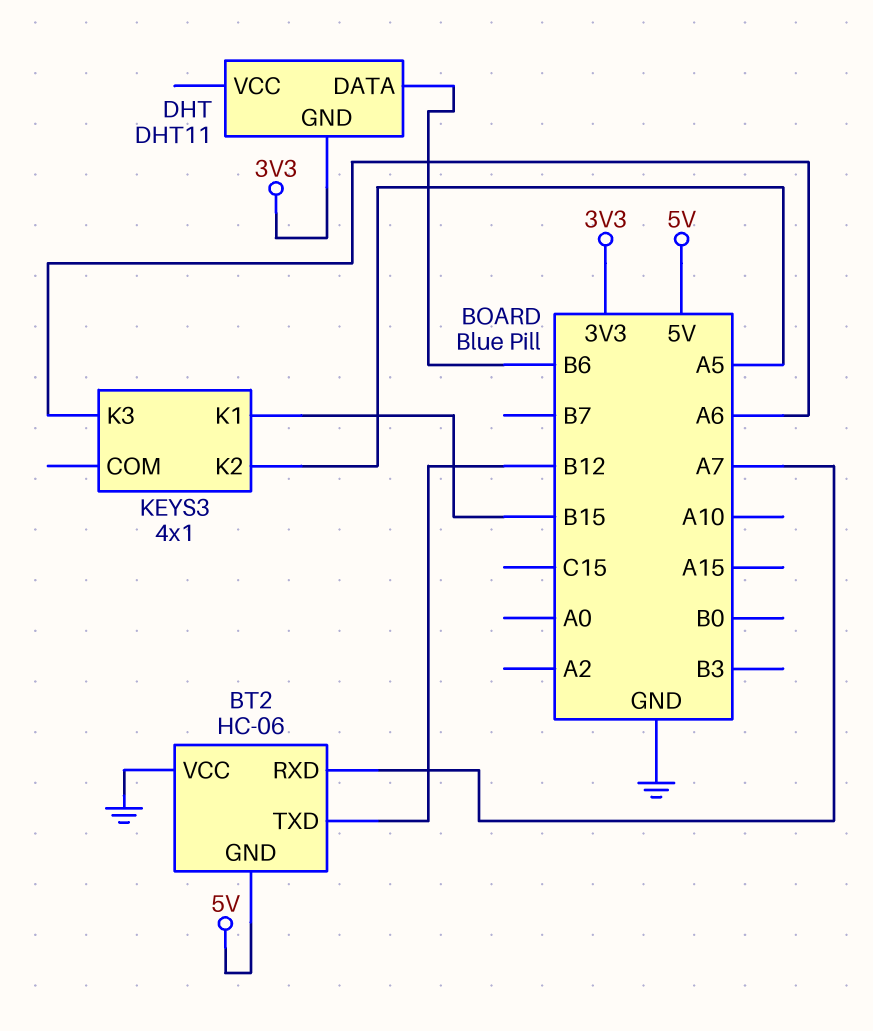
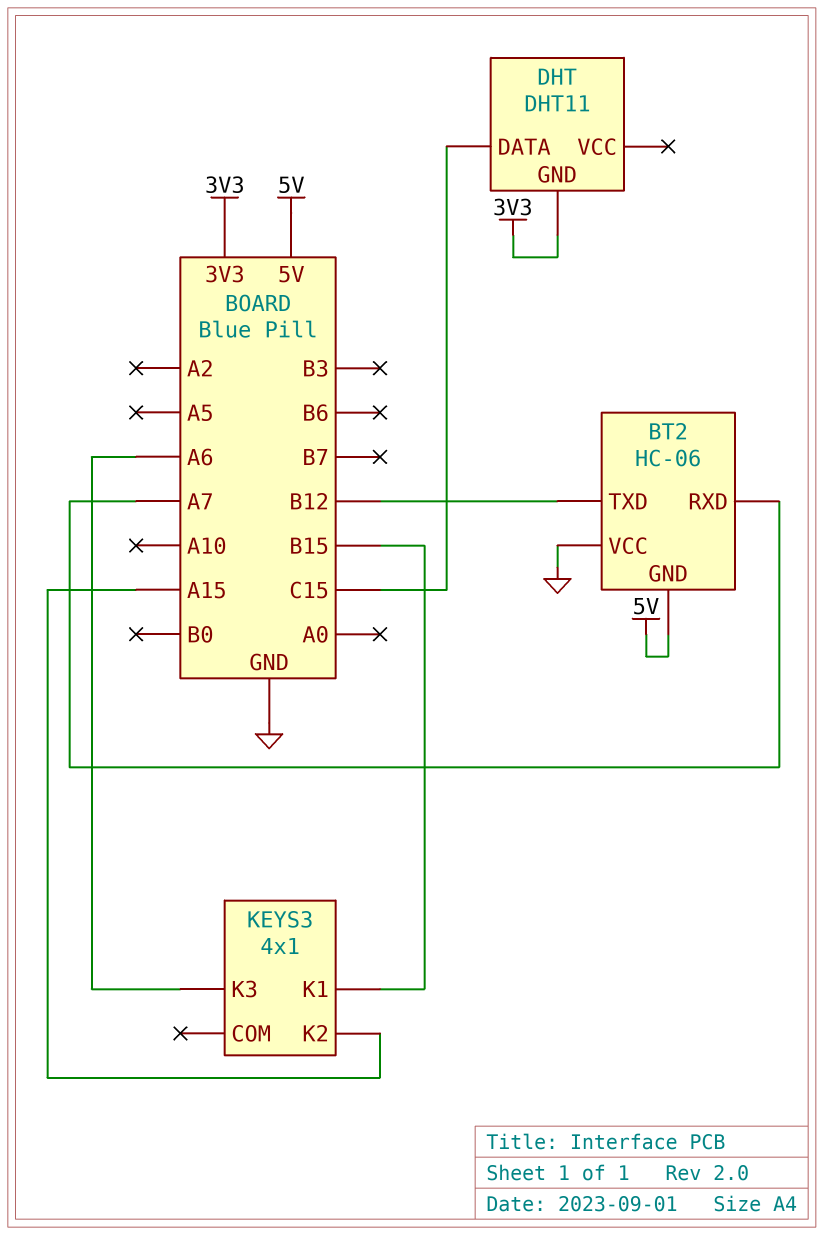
DHT pin DATA: B6 -> C15
KEYS3 pin K2: A5 -> A15

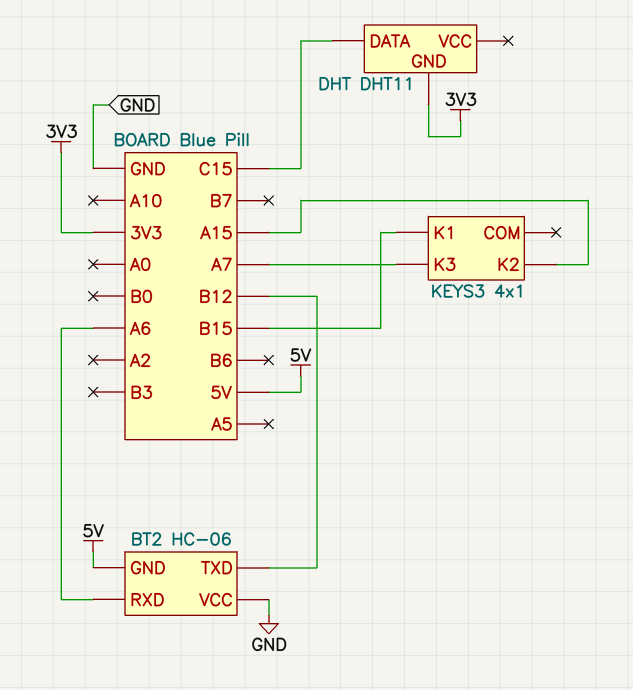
BT2 pin RXD: A7 -> A6
KEYS3 pin K3: A6 -> A7

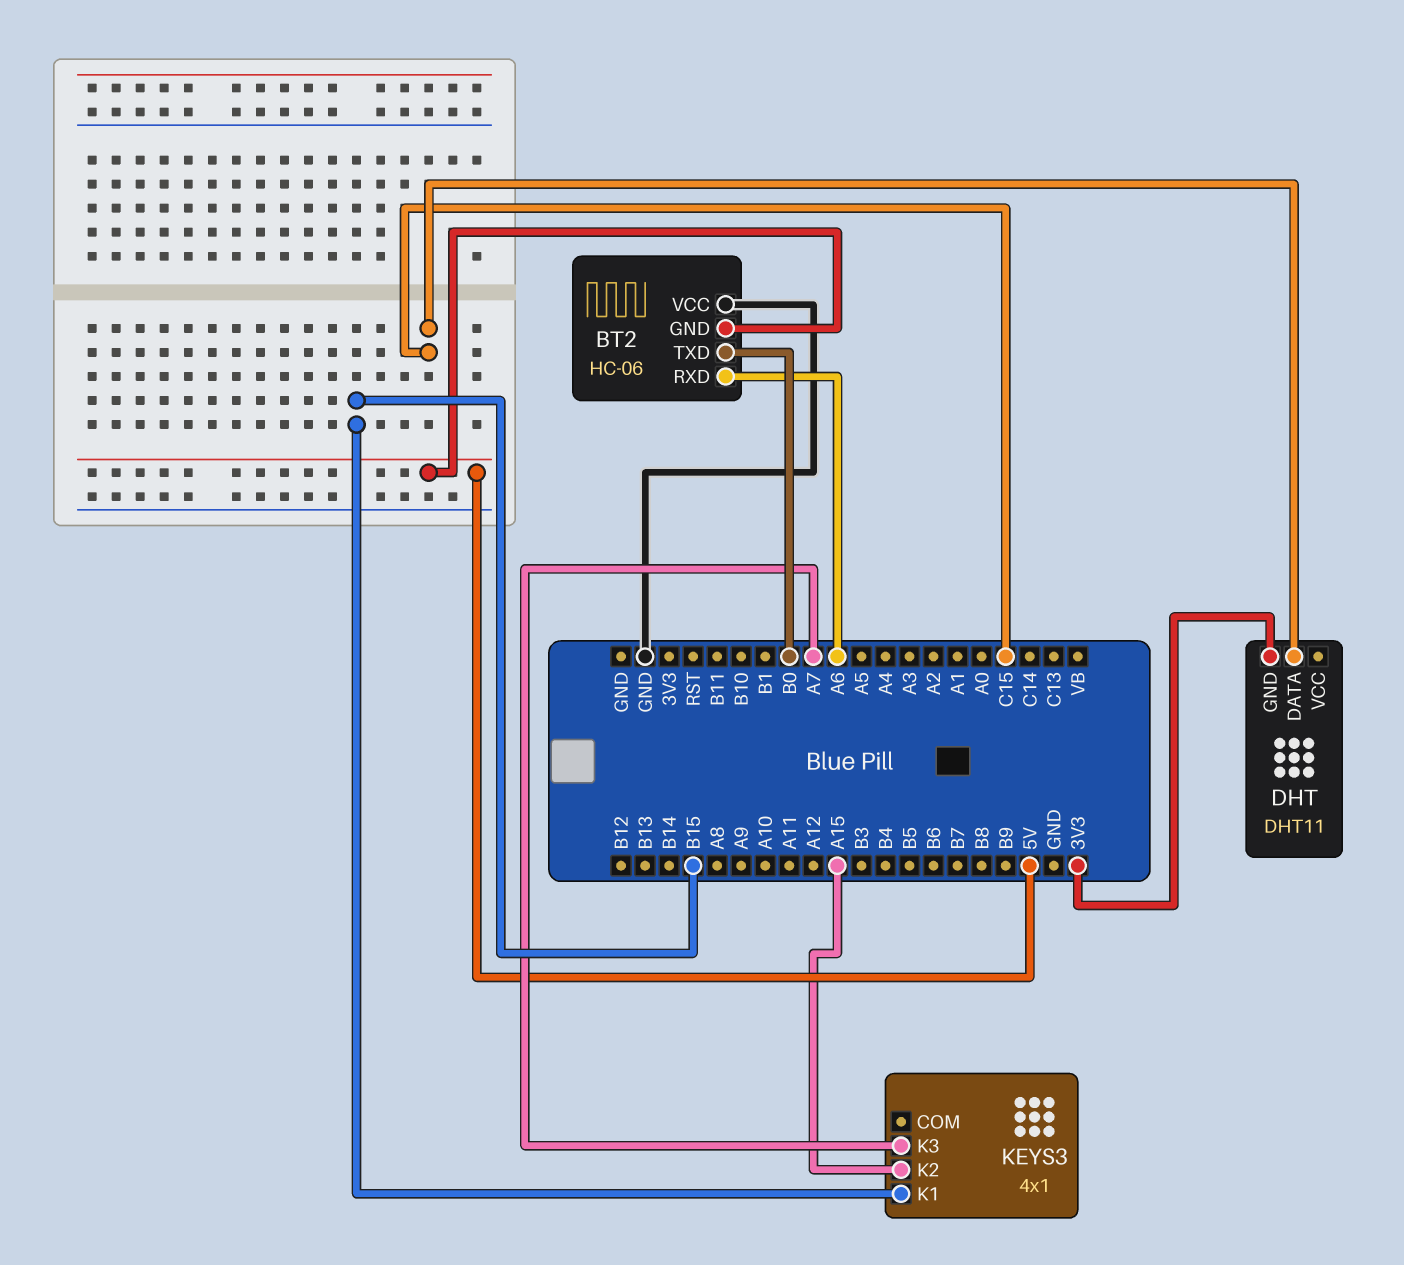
BT2 pin TXD: B12 -> B0

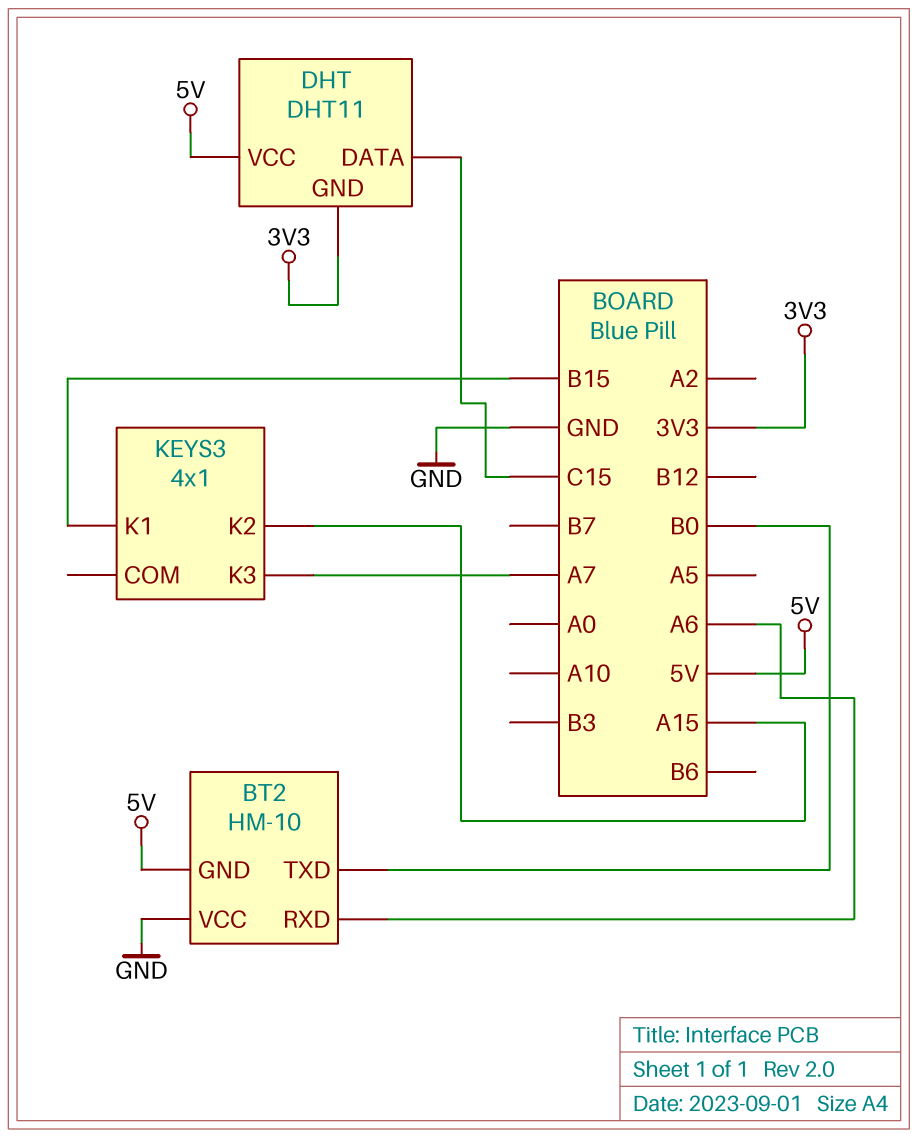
BT2: HC-06 -> HM-10
DHT pin VCC: none -> 5V

